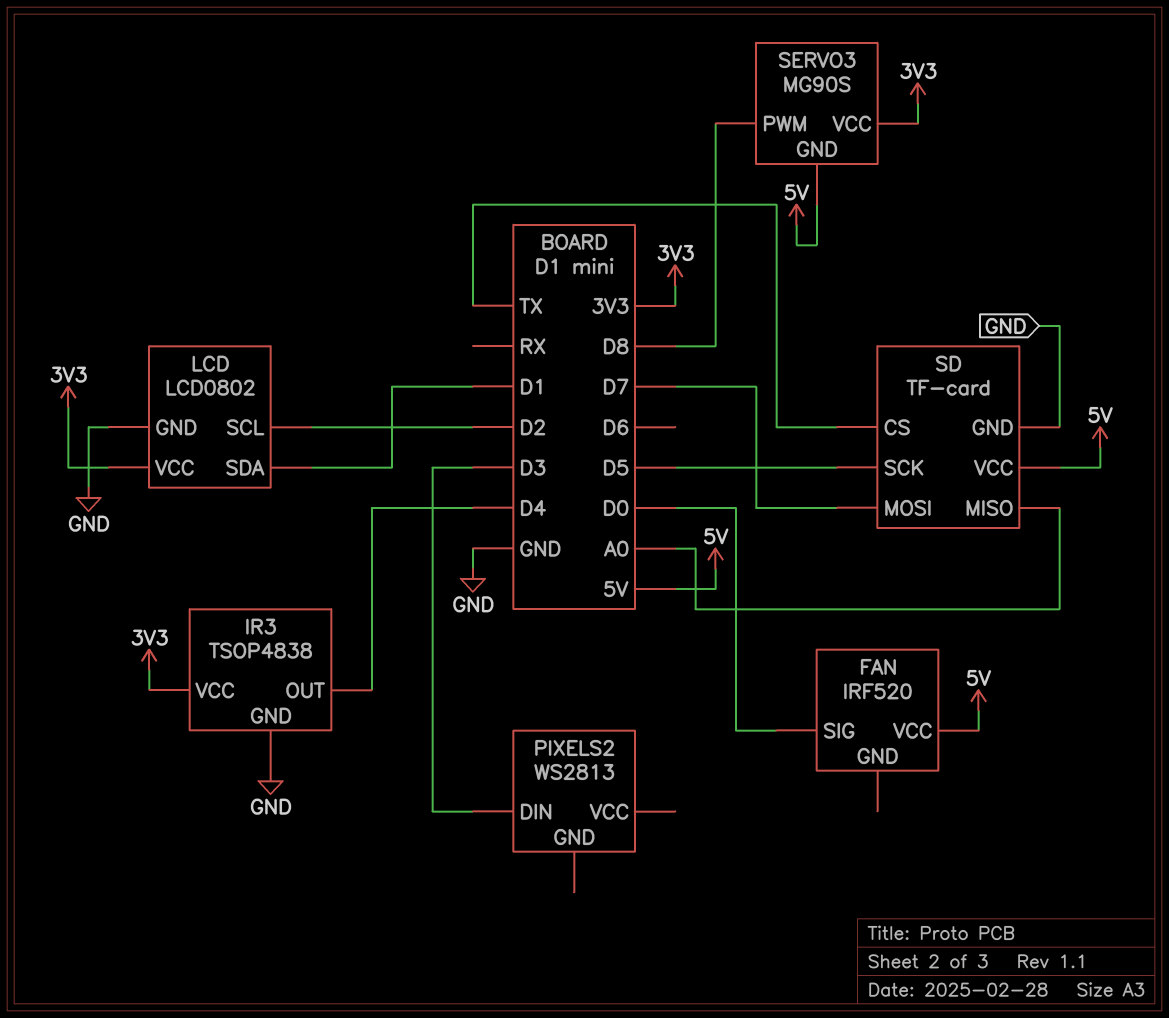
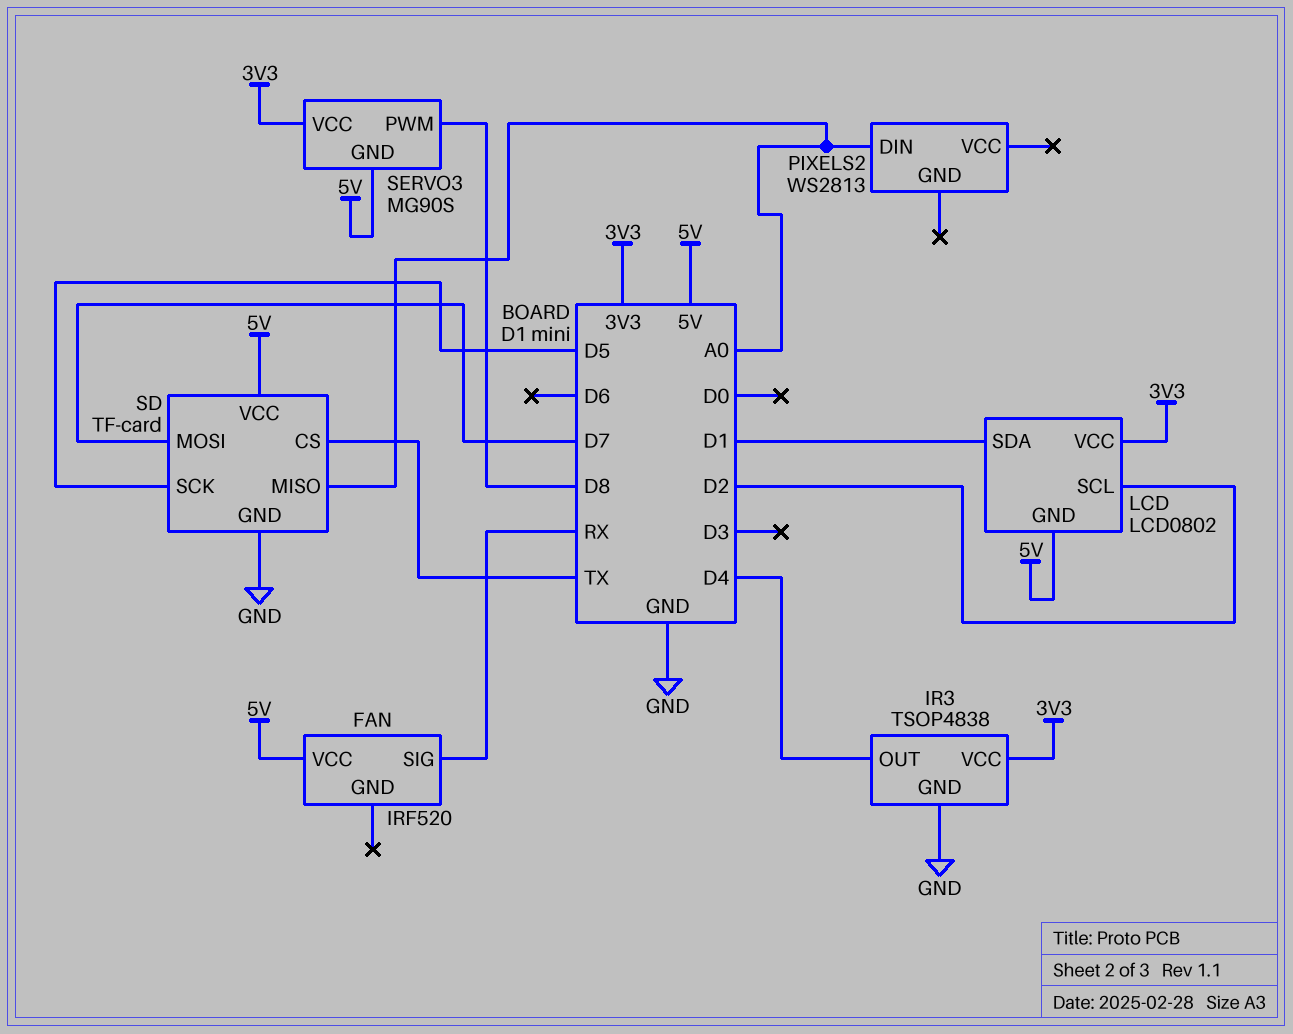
FAN pin SIG: D0 -> RX
LCD pin GND: GND -> 5V
PIXELS2 pin DIN: D3 -> A0

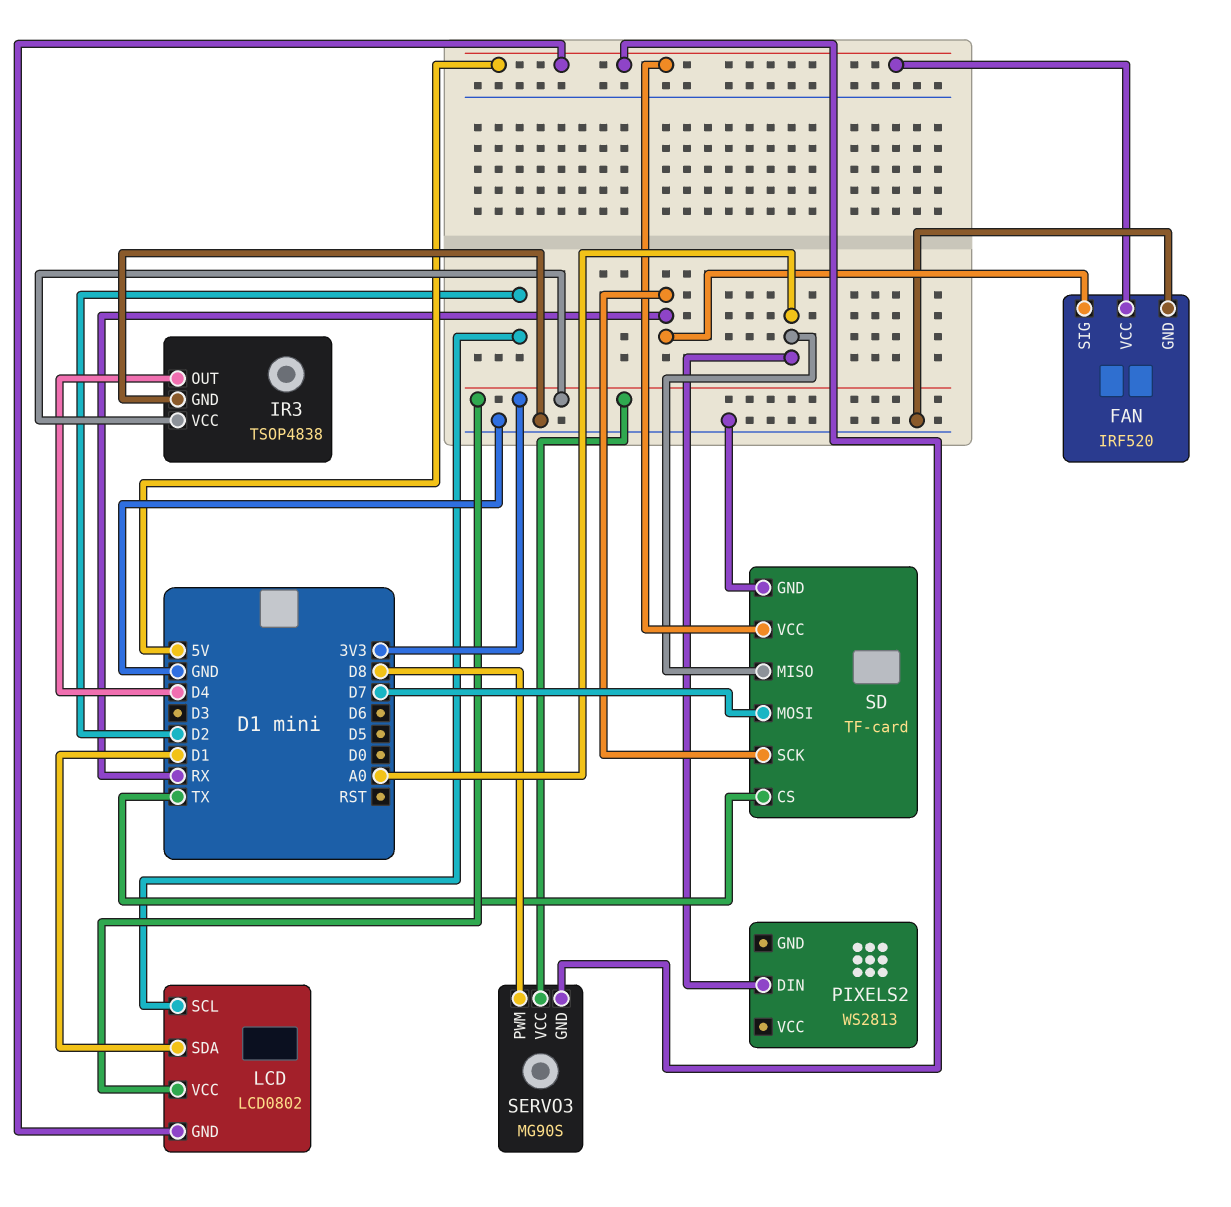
FAN pin GND: none -> GND
SD pin SCK: D5 -> RX

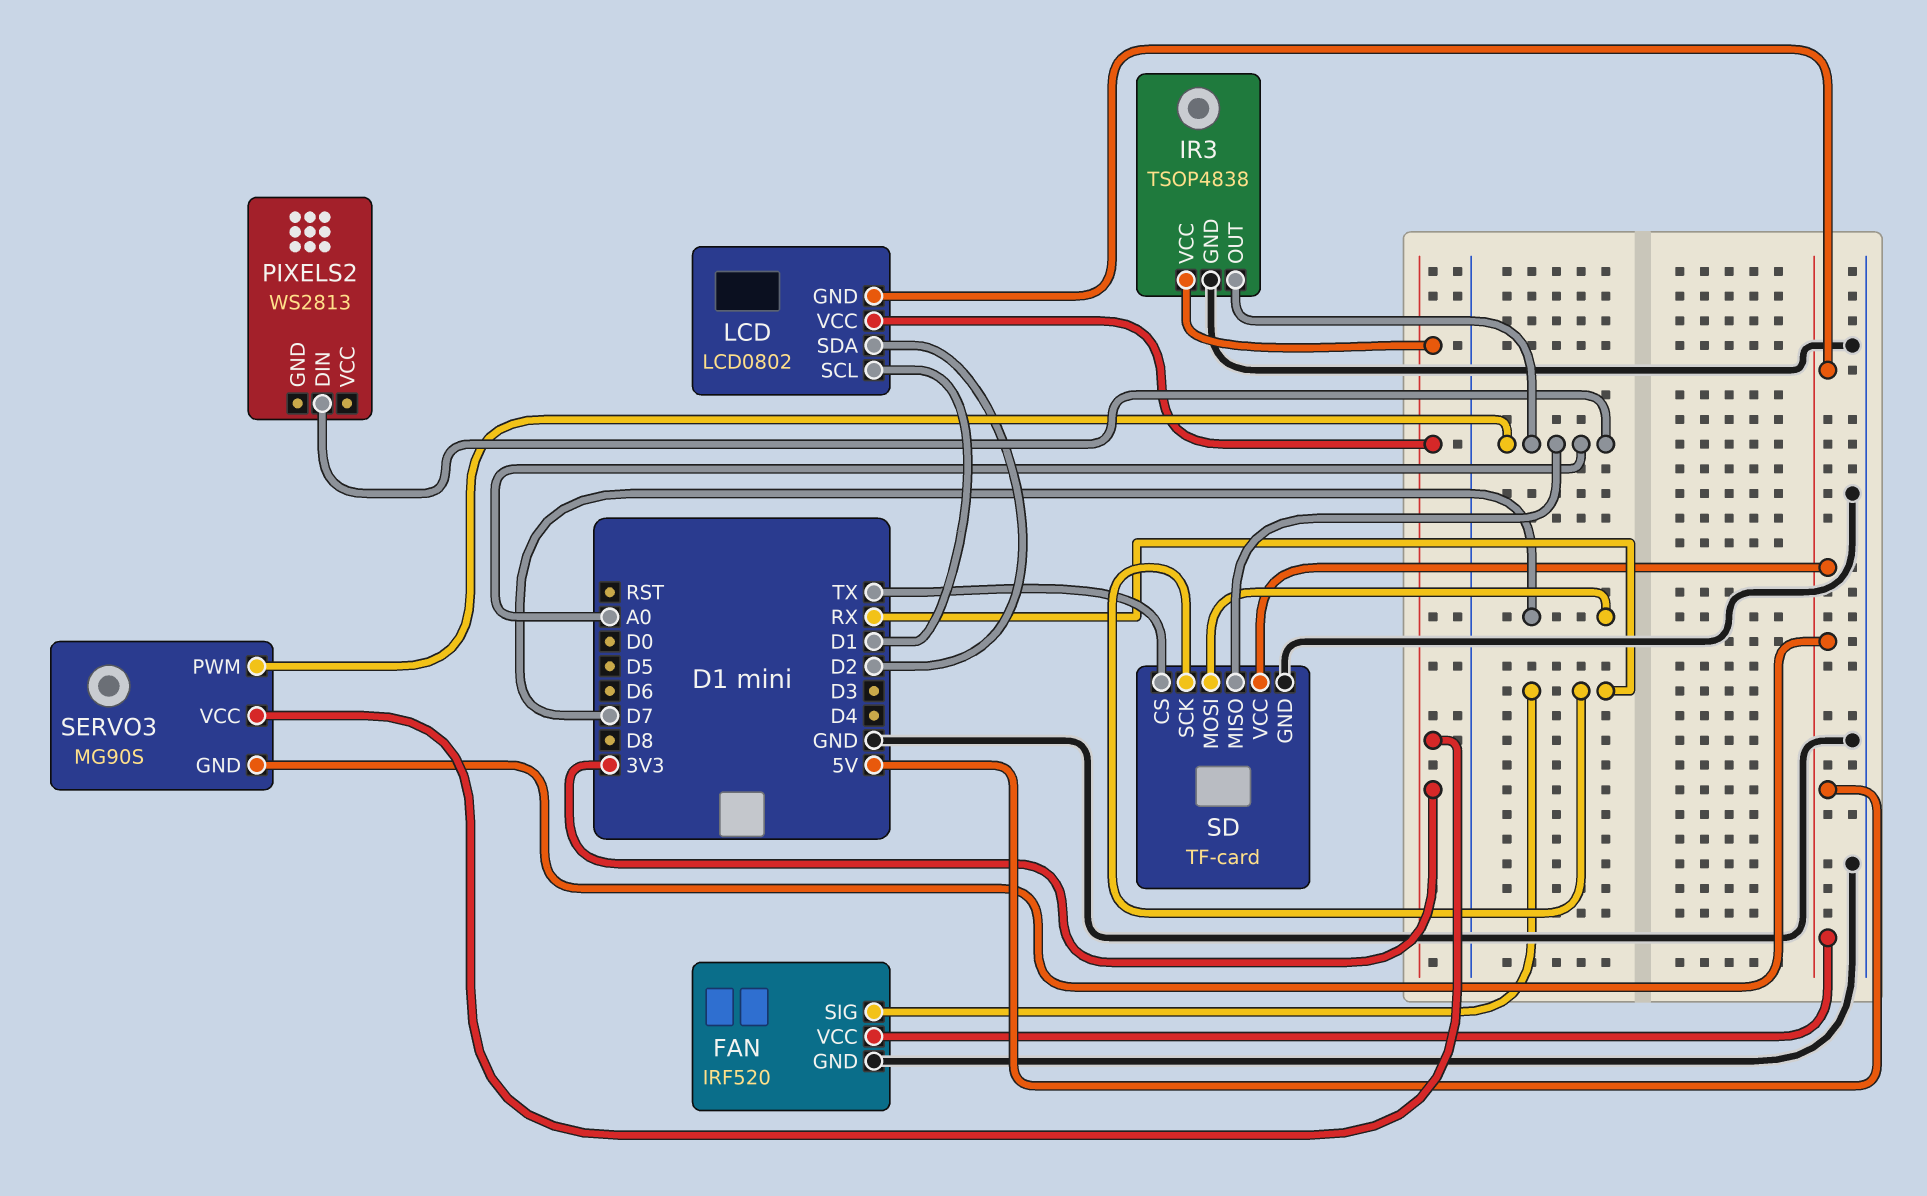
IR3 pin OUT: D4 -> A0
LCD pin SCL: D2 -> D1
LCD pin SDA: D1 -> D2
SERVO3 pin PWM: D8 -> A0

